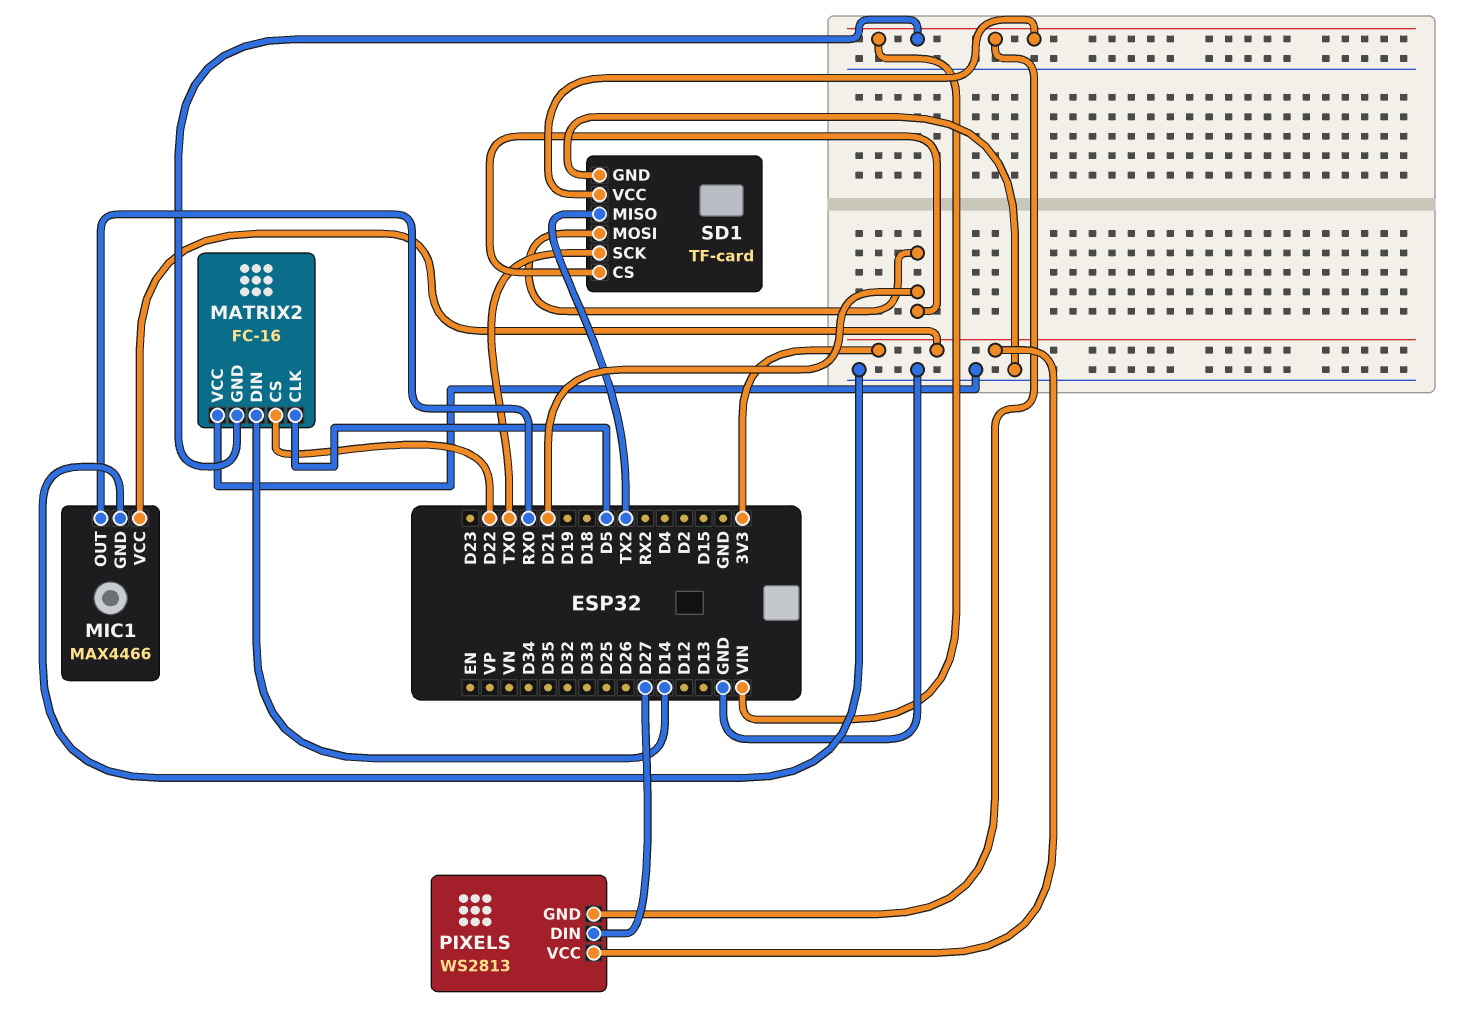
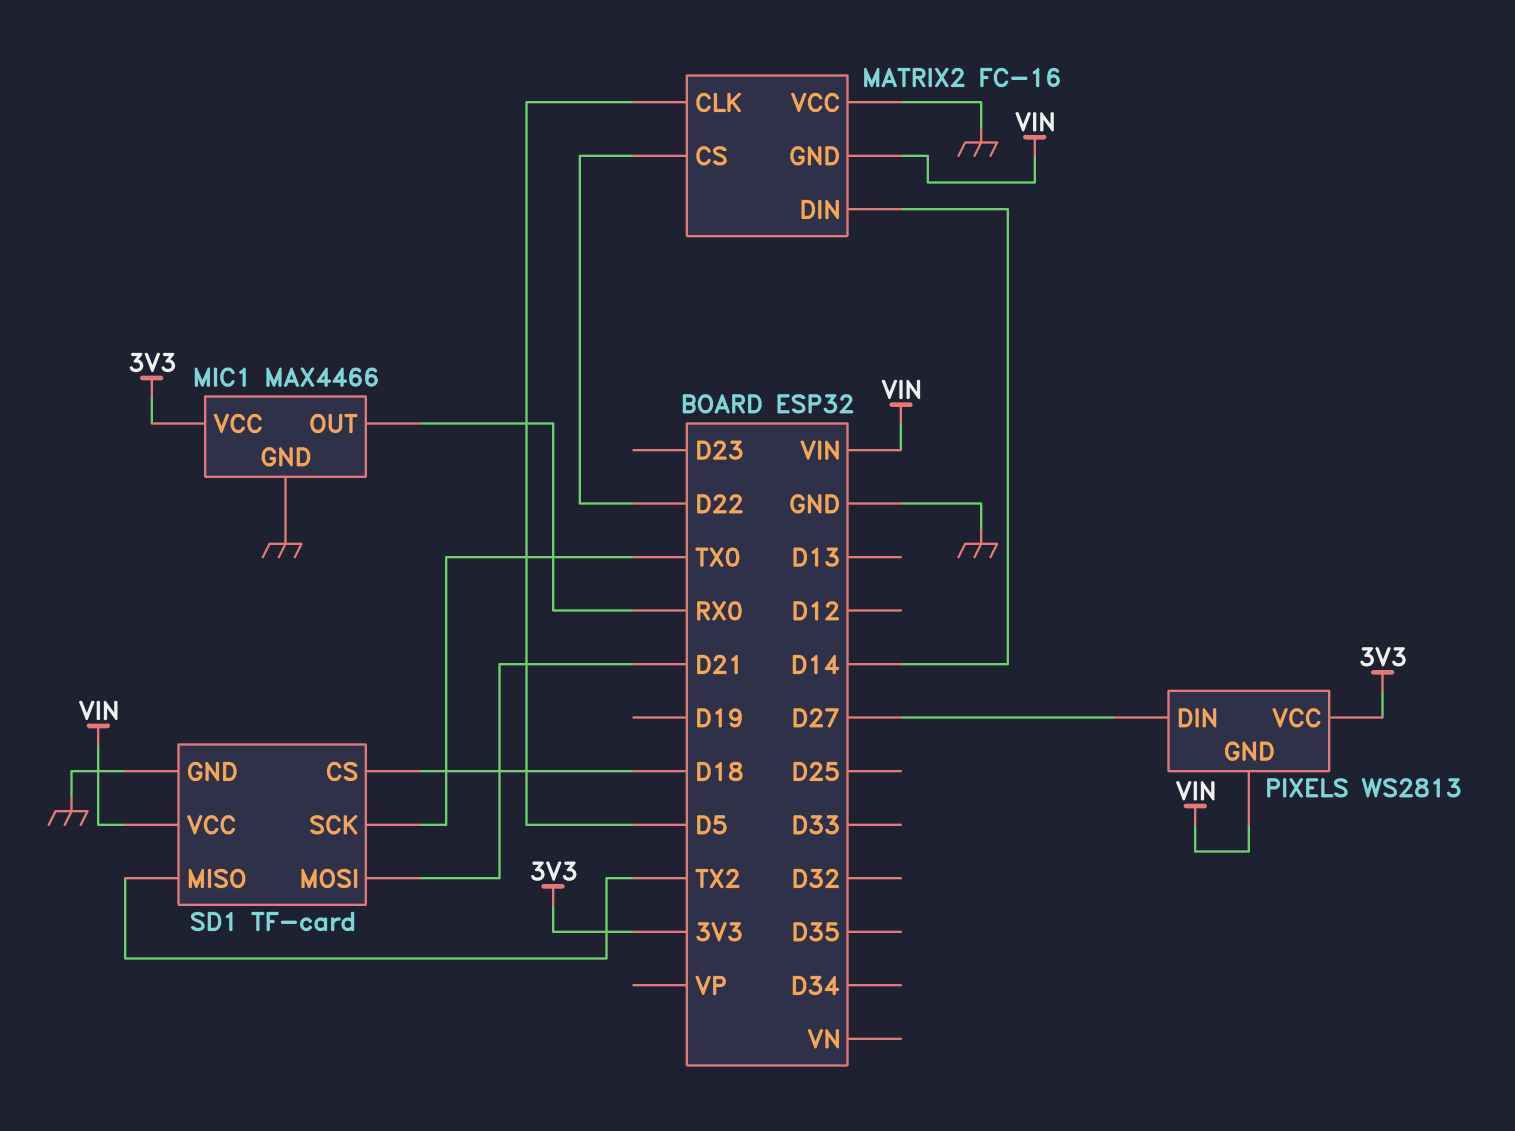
SD1 pin CS: D21 -> D18

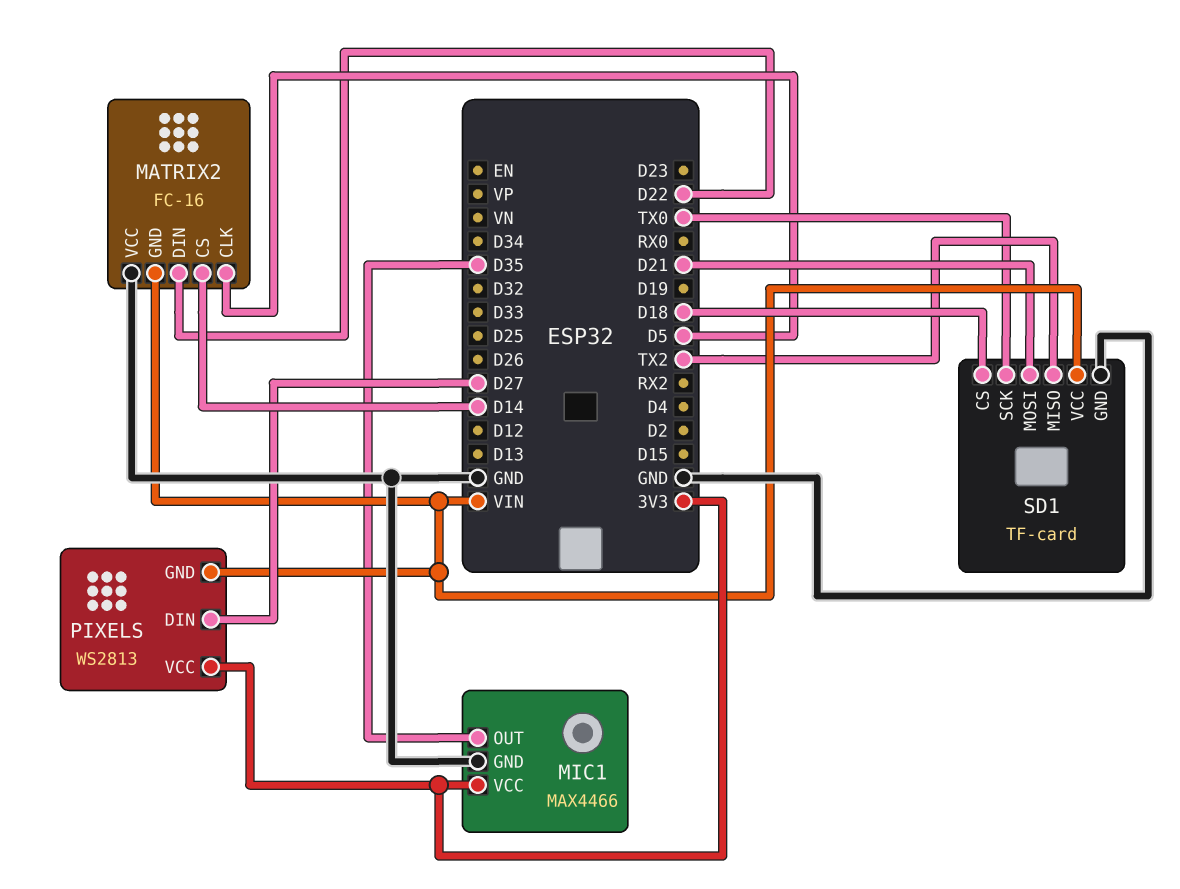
MATRIX2 pin CS: D22 -> D14
MATRIX2 pin DIN: D14 -> D22
MIC1 pin OUT: RX0 -> D35

